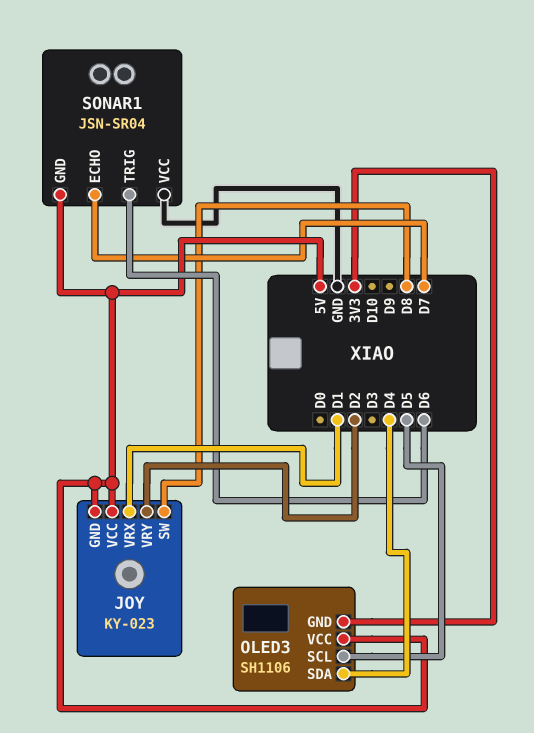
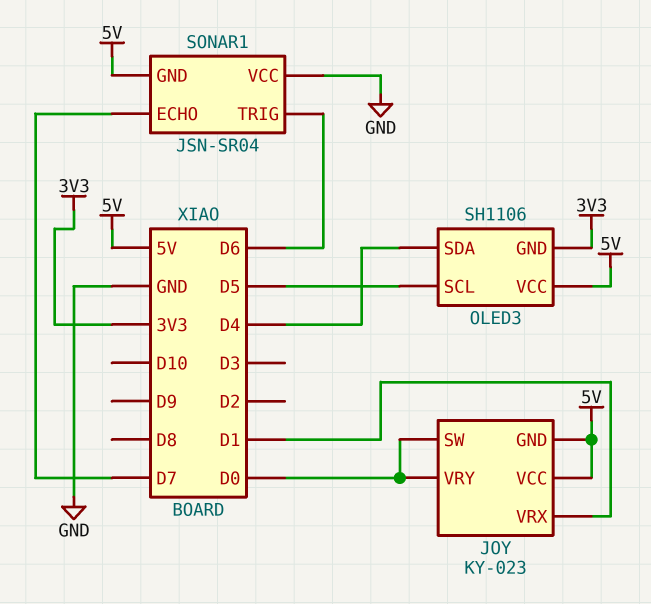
JOY pin SW: D8 -> D0
JOY pin VRY: D2 -> D0

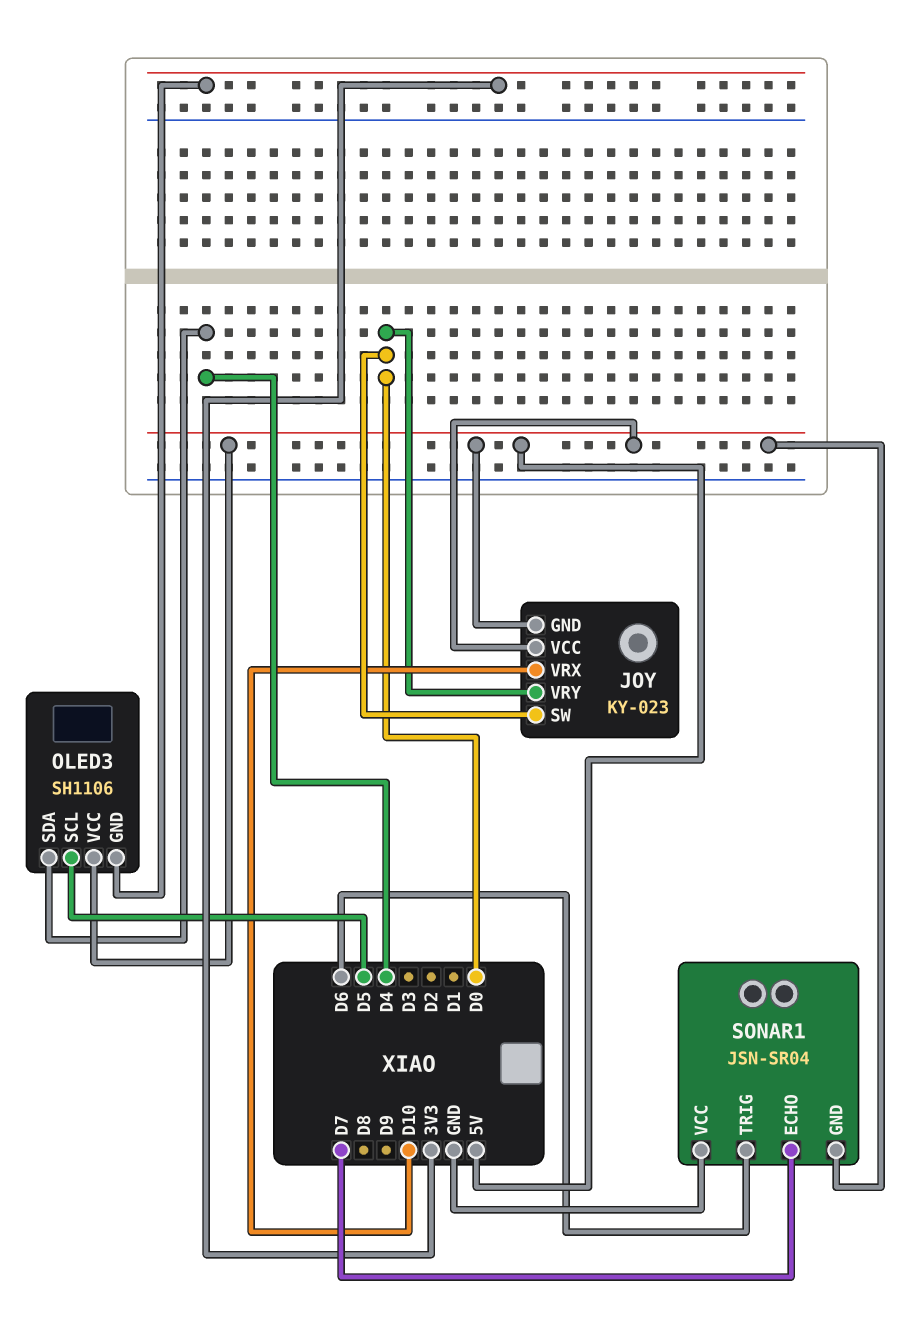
JOY pin VRX: D1 -> D10

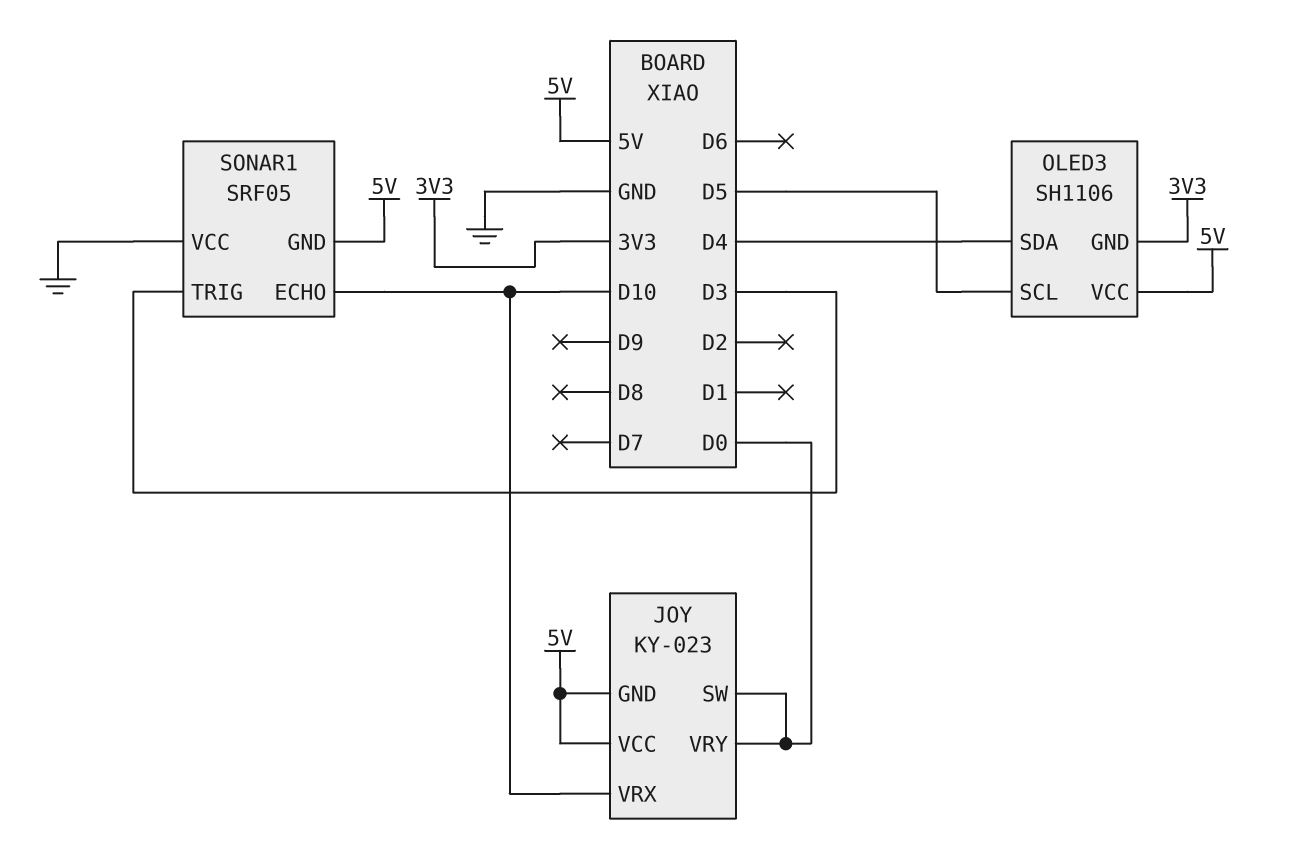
SONAR1: JSN-SR04 -> SRF05
SONAR1 pin ECHO: D7 -> D10
SONAR1 pin TRIG: D6 -> D3

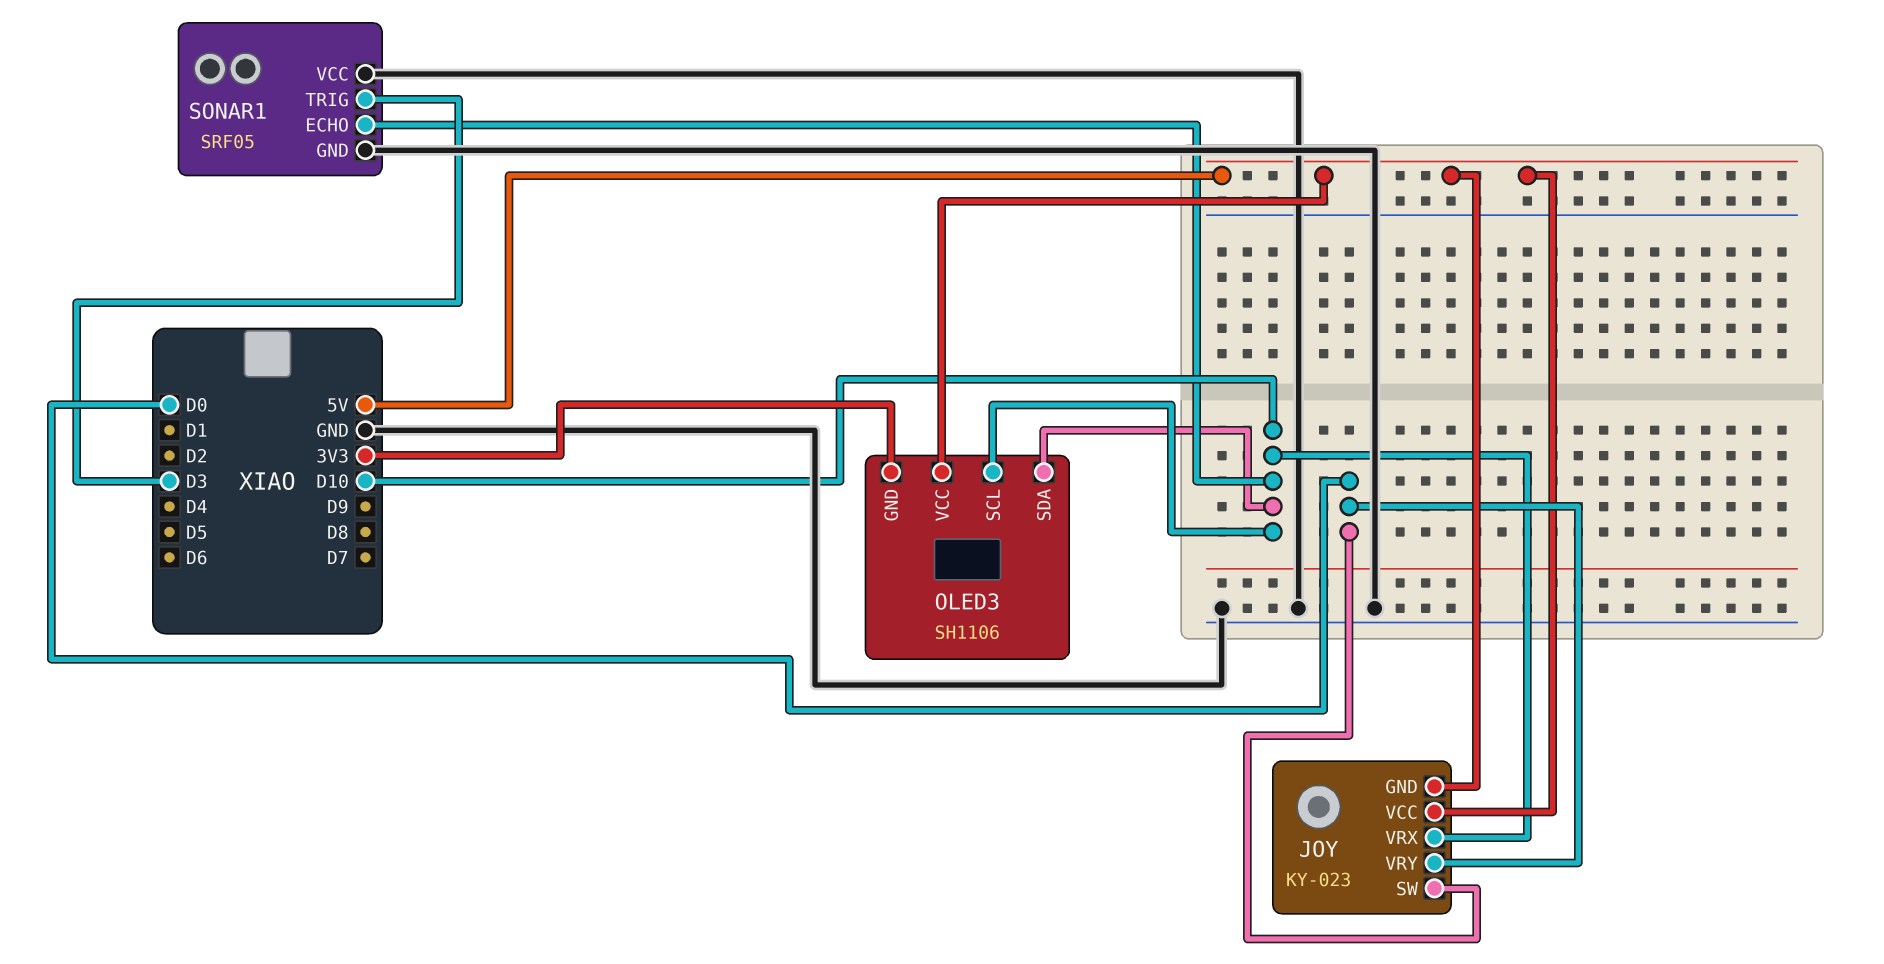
OLED3 pin SCL: D5 -> D10
OLED3 pin SDA: D4 -> D10
SONAR1 pin GND: 5V -> GND

